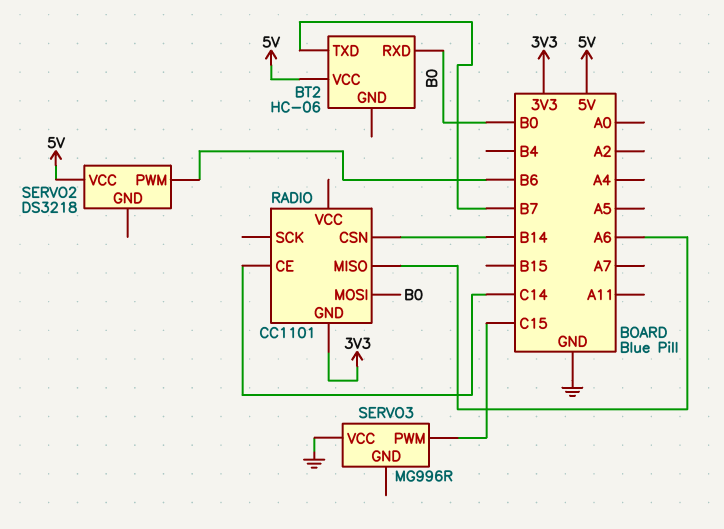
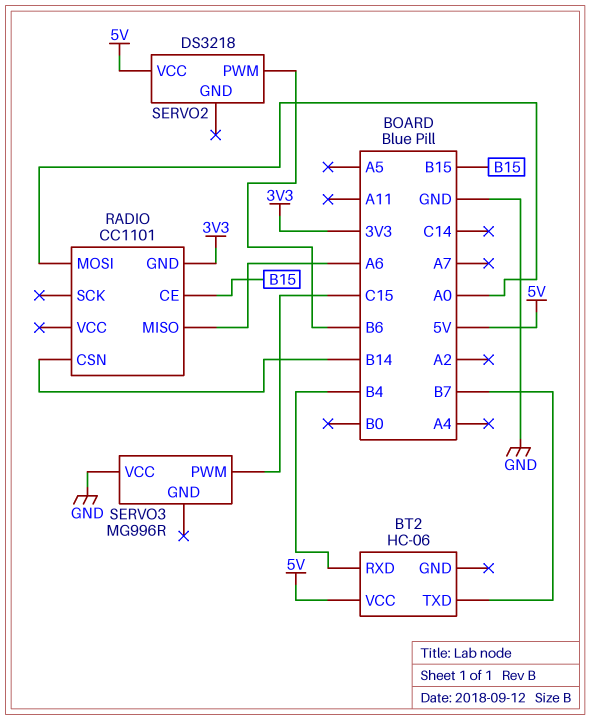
BT2 pin RXD: B0 -> B4
RADIO pin CE: C14 -> B15
RADIO pin MOSI: B0 -> A0

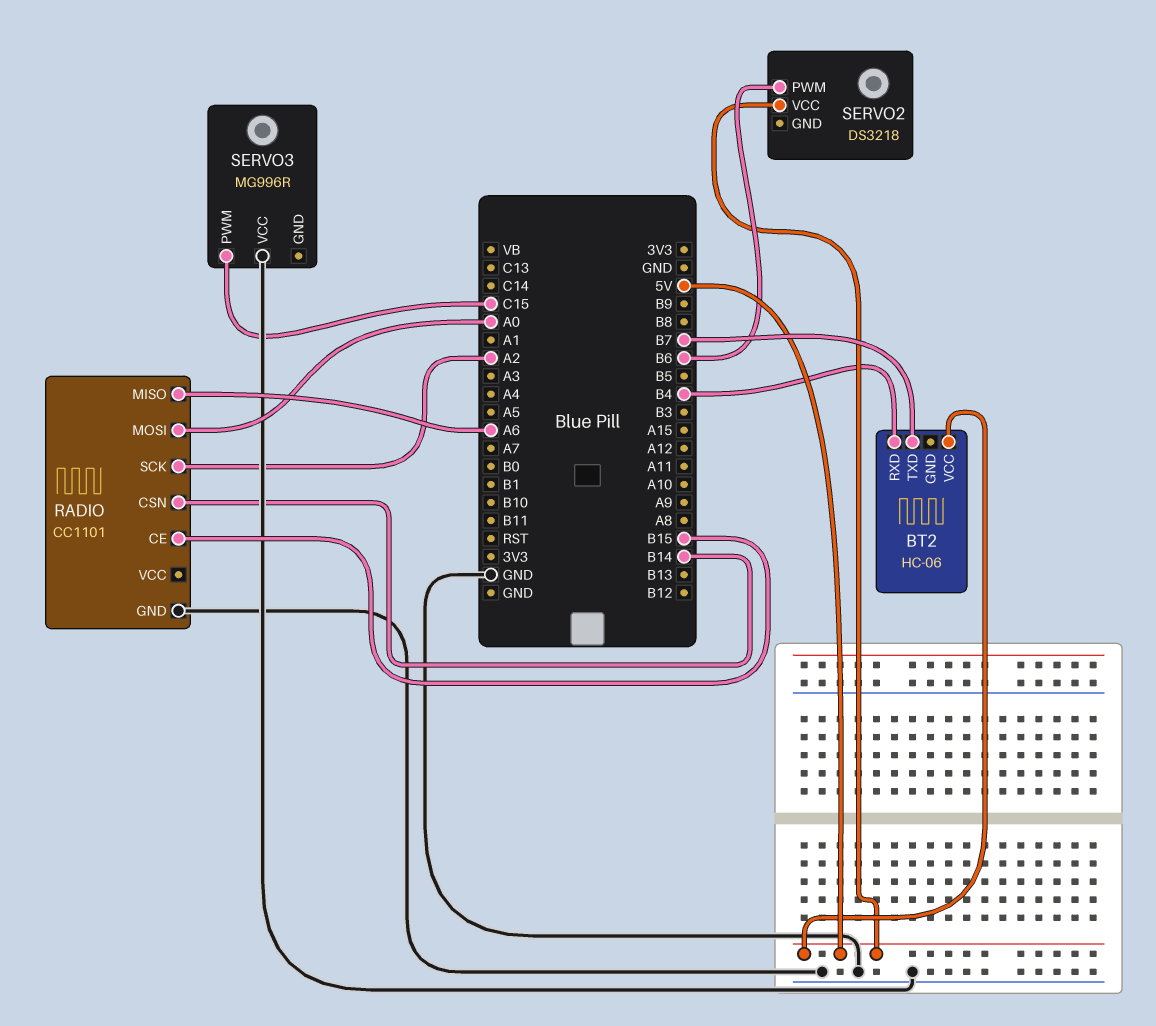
RADIO pin GND: 3V3 -> GND
RADIO pin SCK: none -> A2

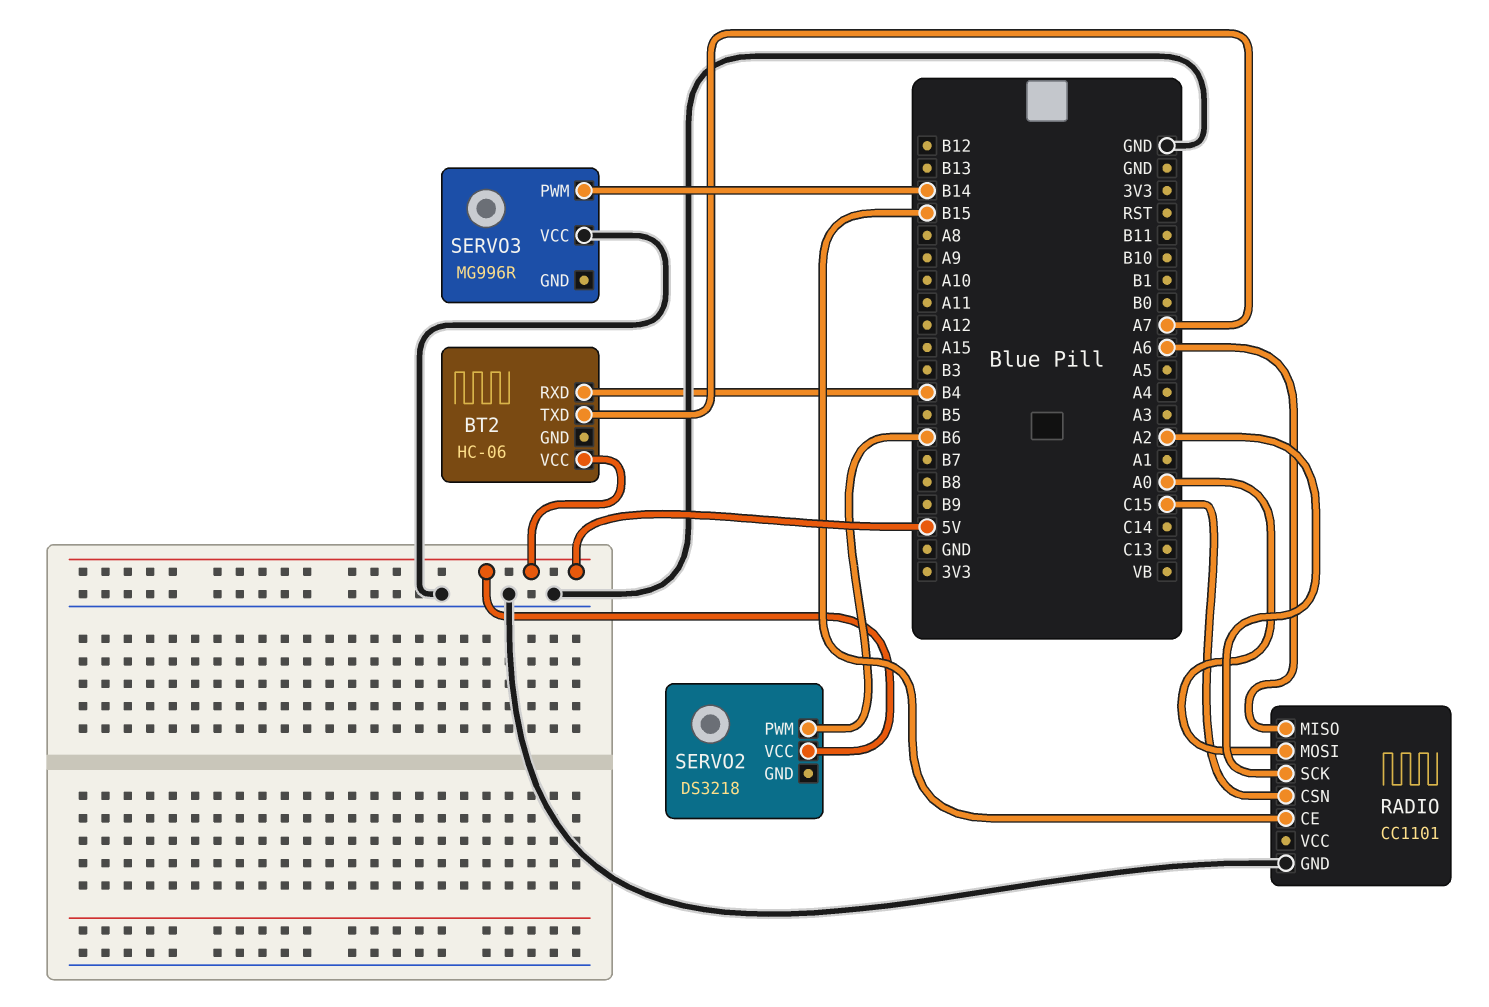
BT2 pin TXD: B7 -> A7
RADIO pin CSN: B14 -> C15
SERVO3 pin PWM: C15 -> B14

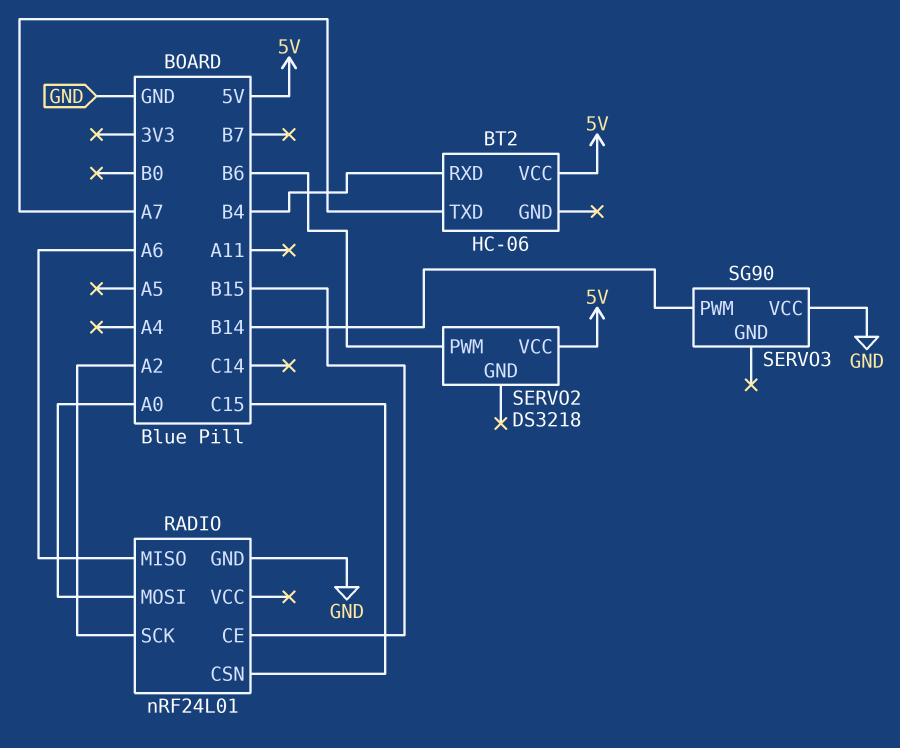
RADIO: CC1101 -> nRF24L01
SERVO3: MG996R -> SG90

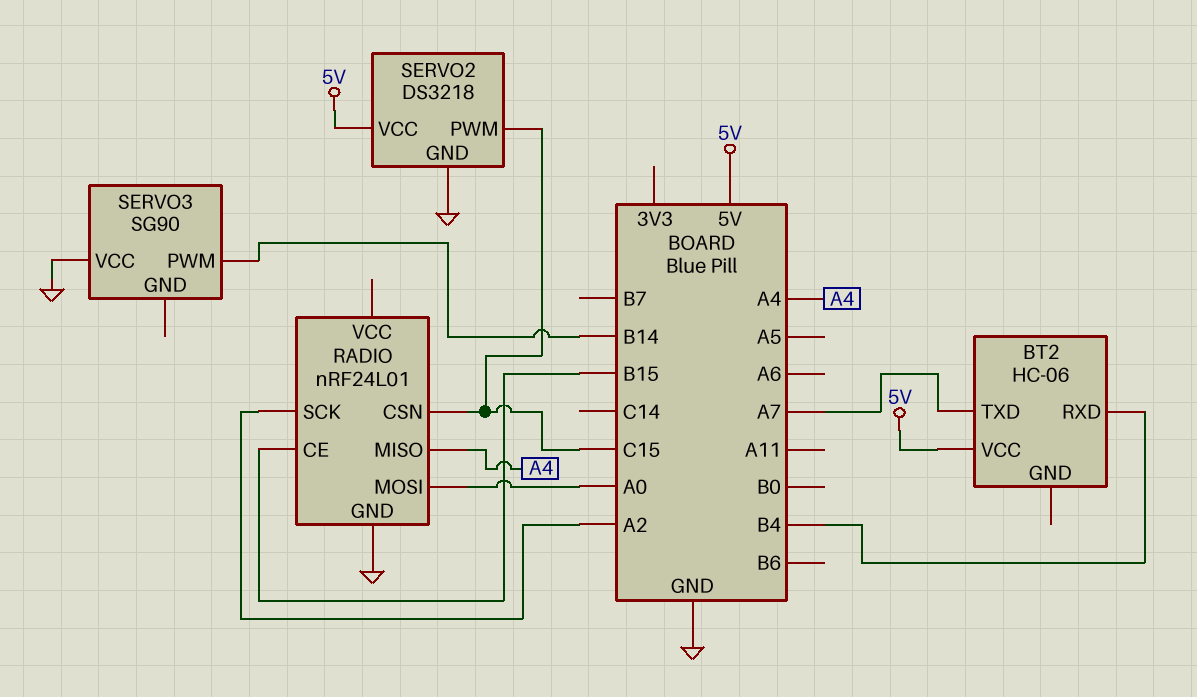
RADIO pin MISO: A6 -> A4
SERVO2 pin GND: none -> GND
SERVO2 pin PWM: B6 -> C15

